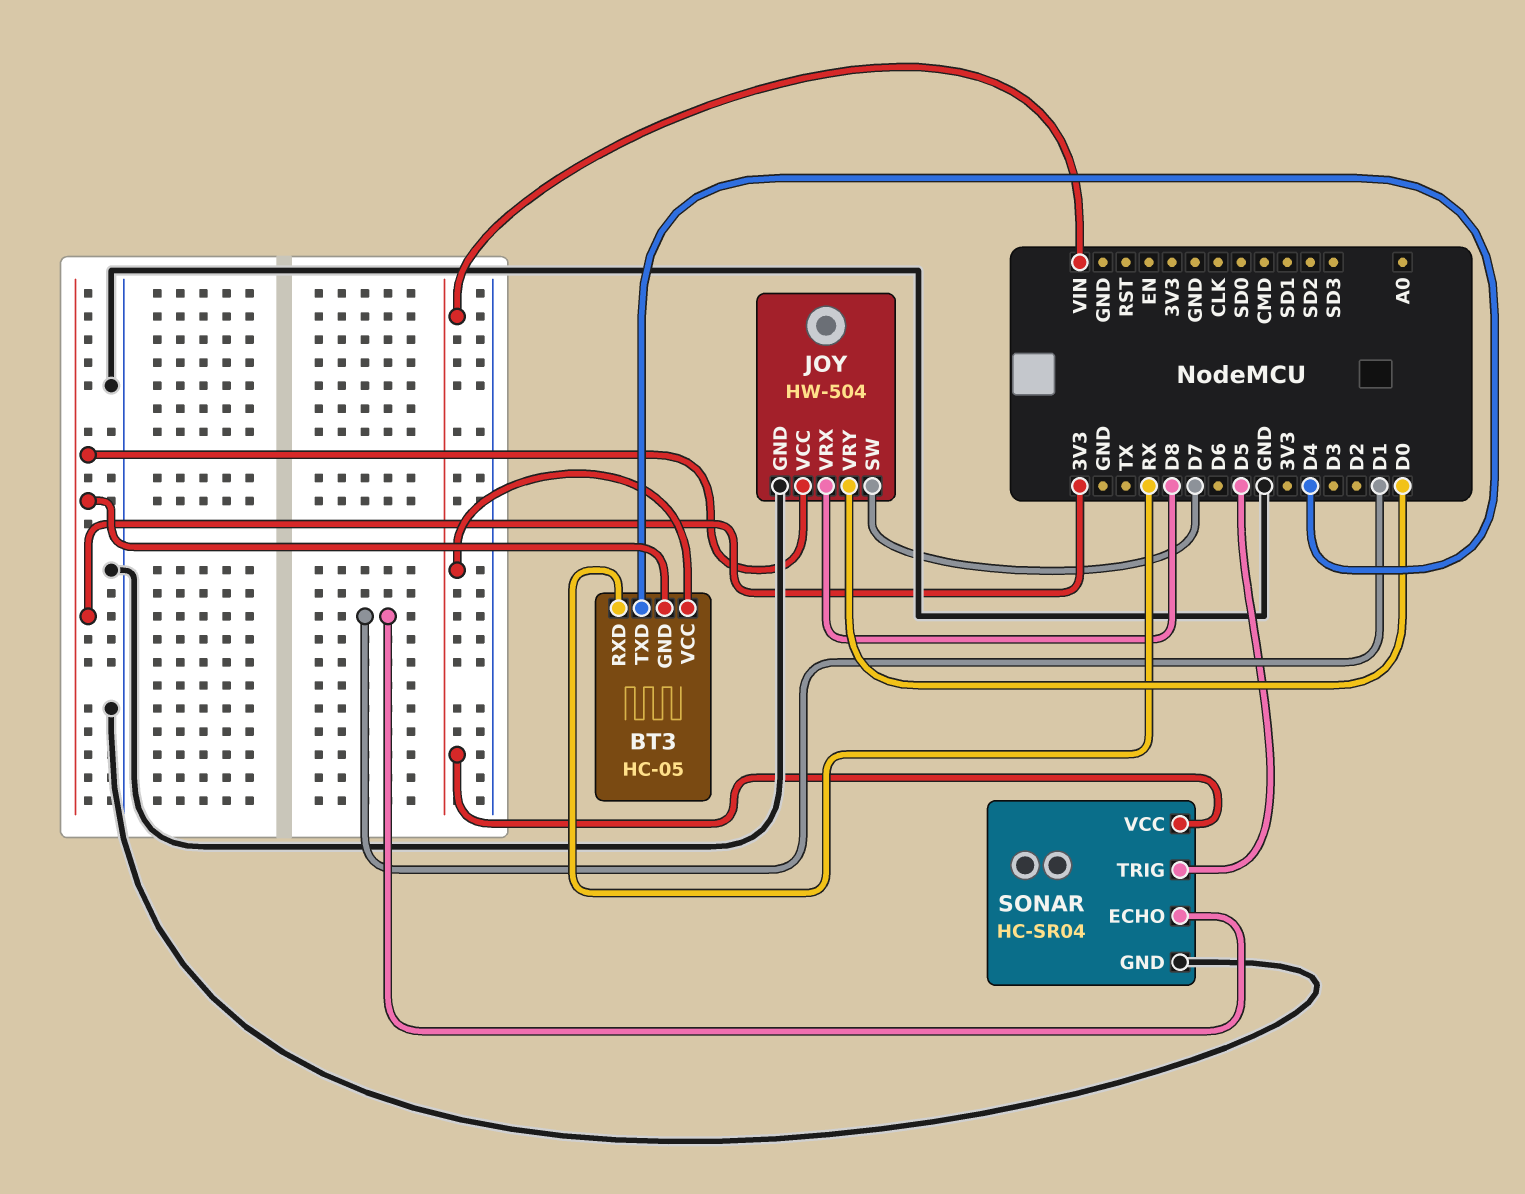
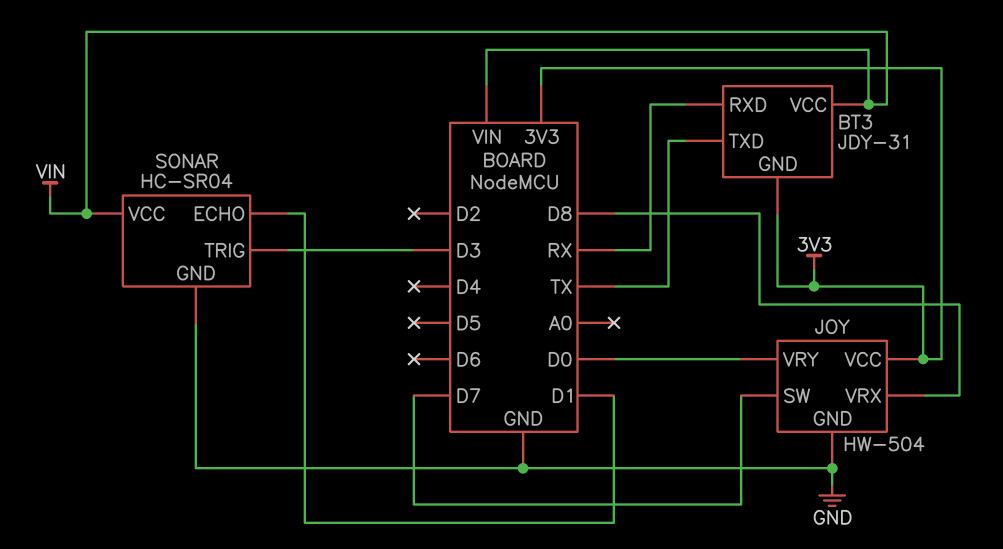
BT3: HC-05 -> JDY-31
BT3 pin TXD: D4 -> TX
SONAR pin TRIG: D5 -> D3

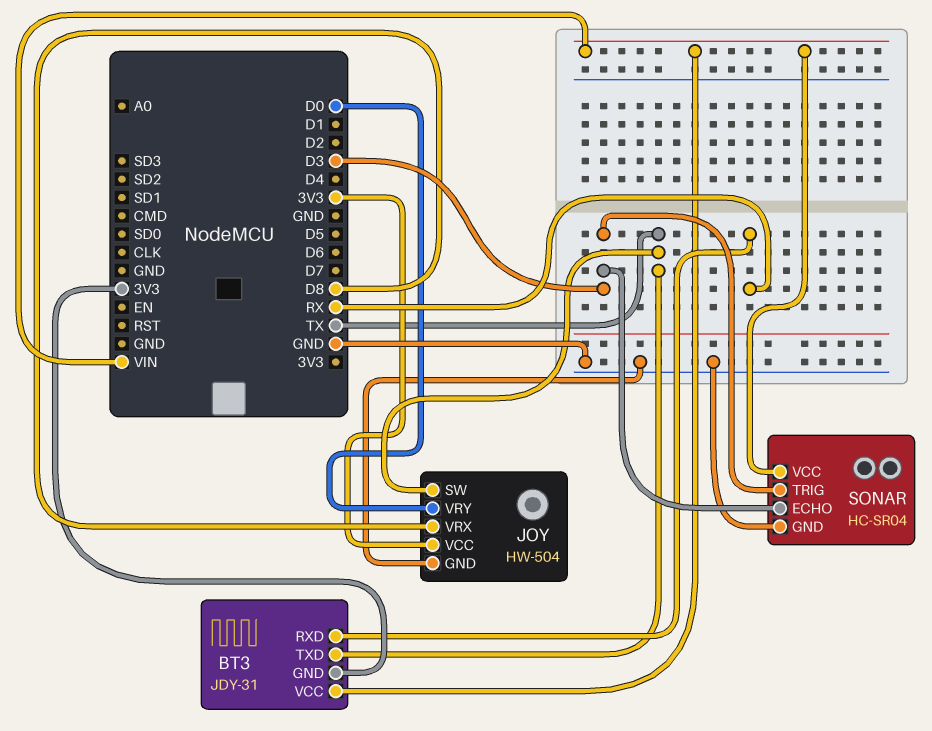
JOY pin SW: D7 -> TX
SONAR pin ECHO: D1 -> D3

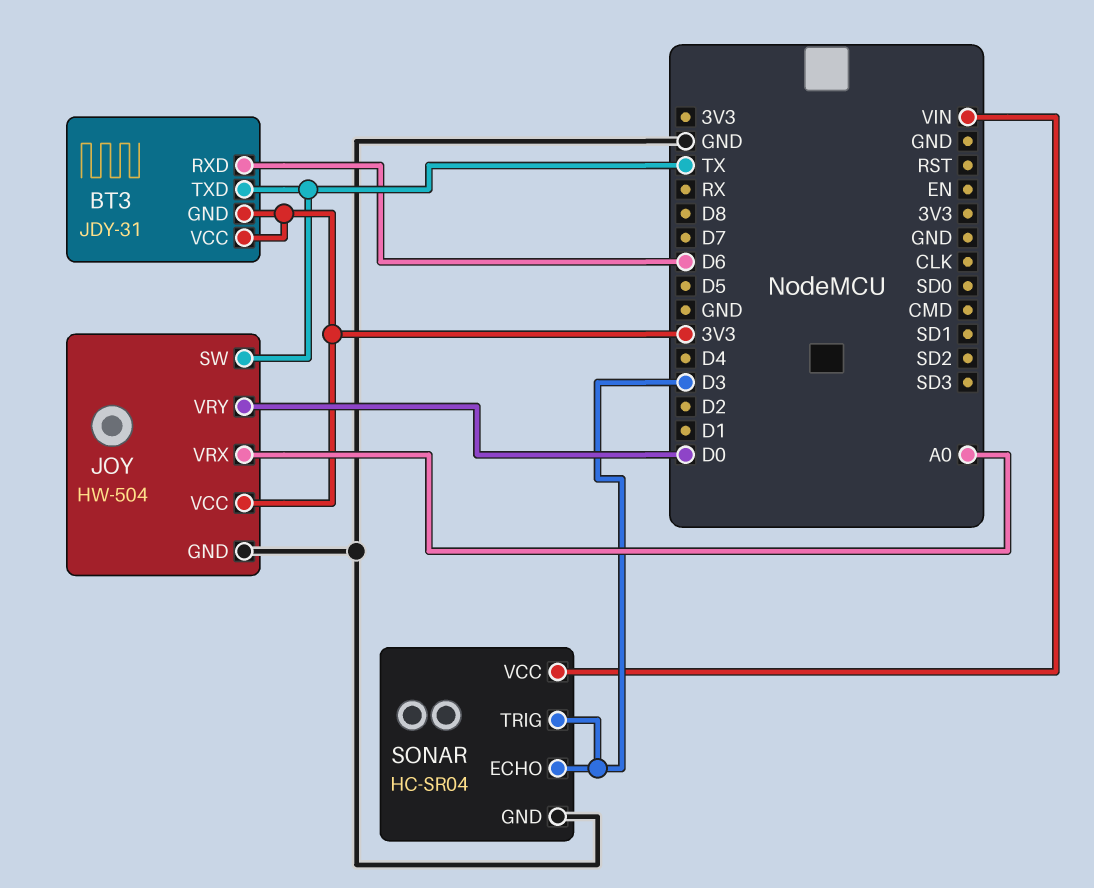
BT3 pin RXD: RX -> D6
BT3 pin VCC: VIN -> 3V3
JOY pin VRX: D8 -> A0

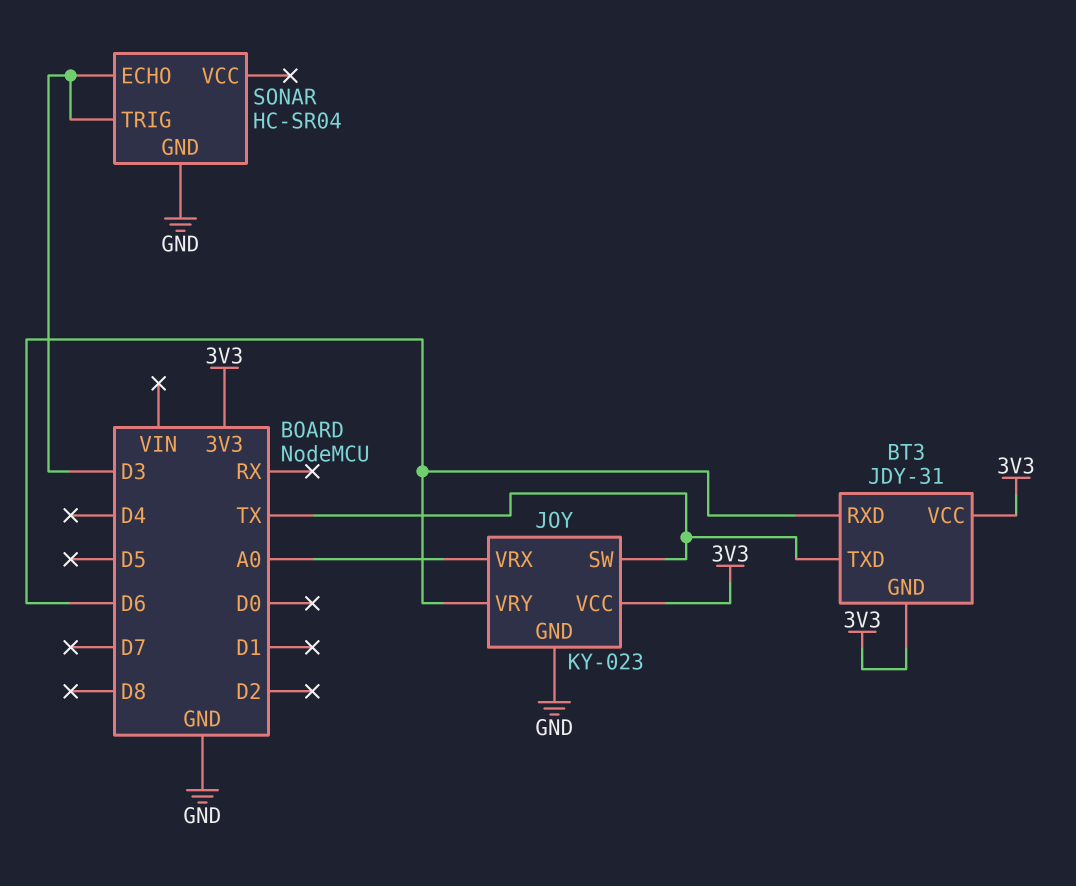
JOY: HW-504 -> KY-023
JOY pin VRY: D0 -> D6
SONAR pin VCC: VIN -> none

